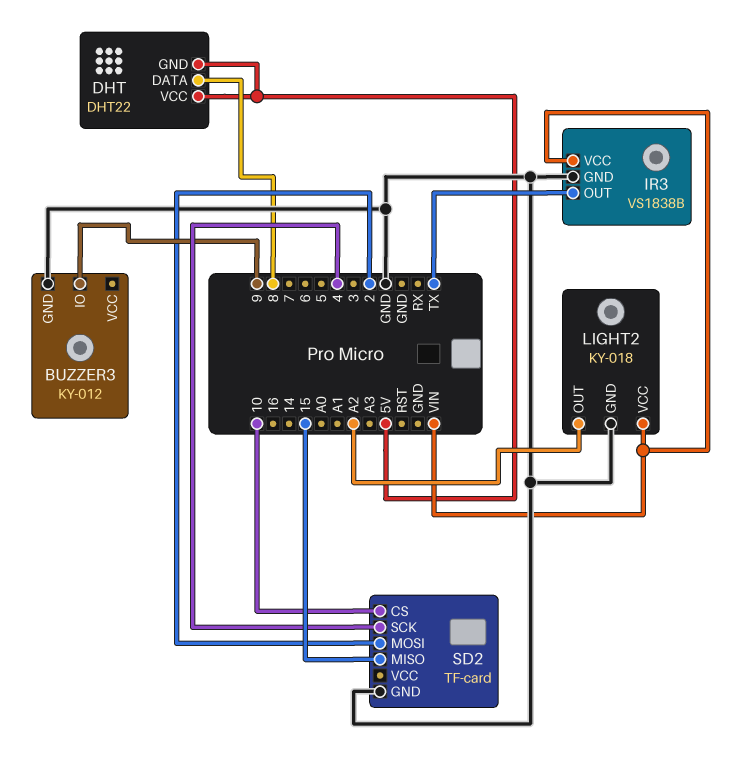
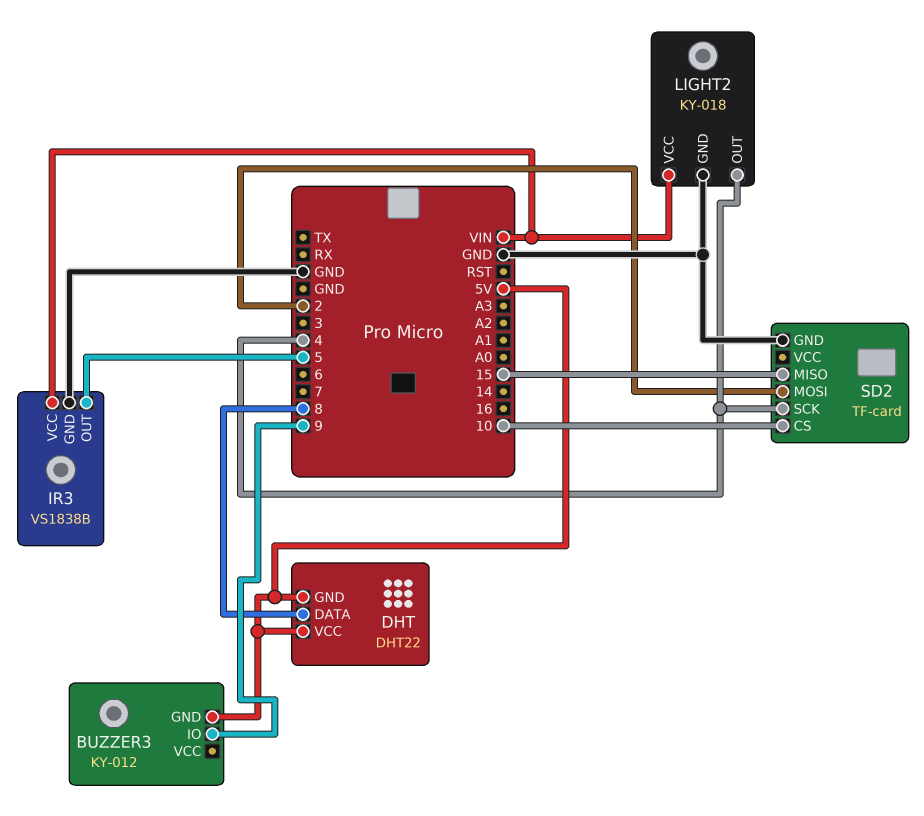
BUZZER3 pin GND: GND -> 5V
IR3 pin OUT: TX -> 5
LIGHT2 pin OUT: A2 -> 4

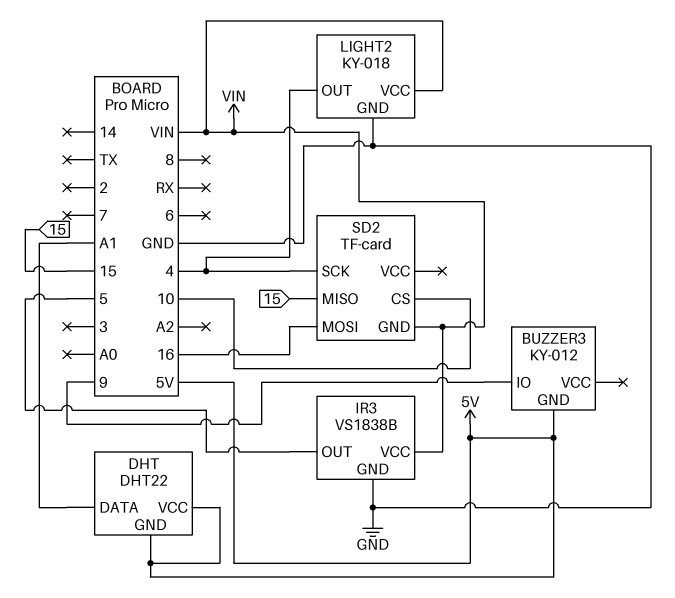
DHT pin DATA: 8 -> A1
SD2 pin GND: GND -> VIN
SD2 pin MOSI: 2 -> 16

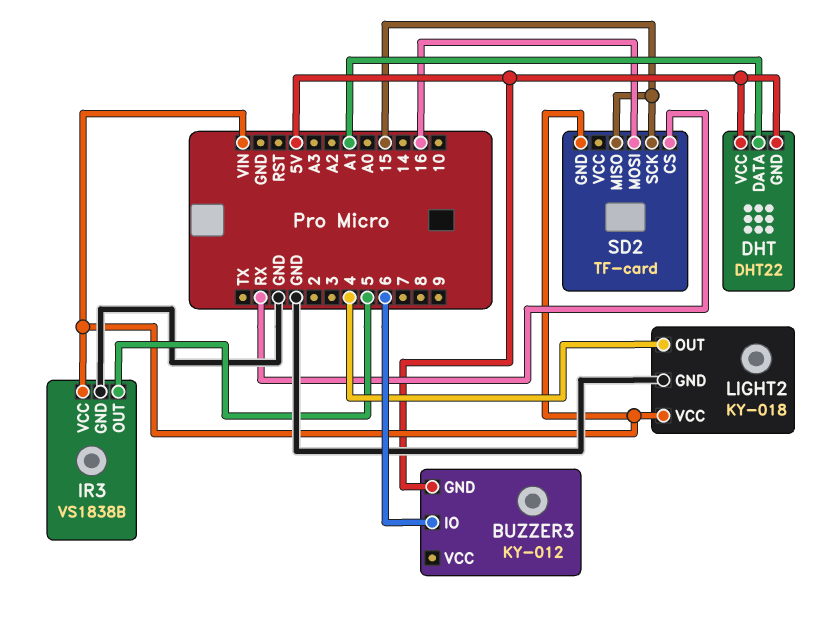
BUZZER3 pin IO: 9 -> 6
SD2 pin CS: 10 -> RX
SD2 pin SCK: 4 -> 15

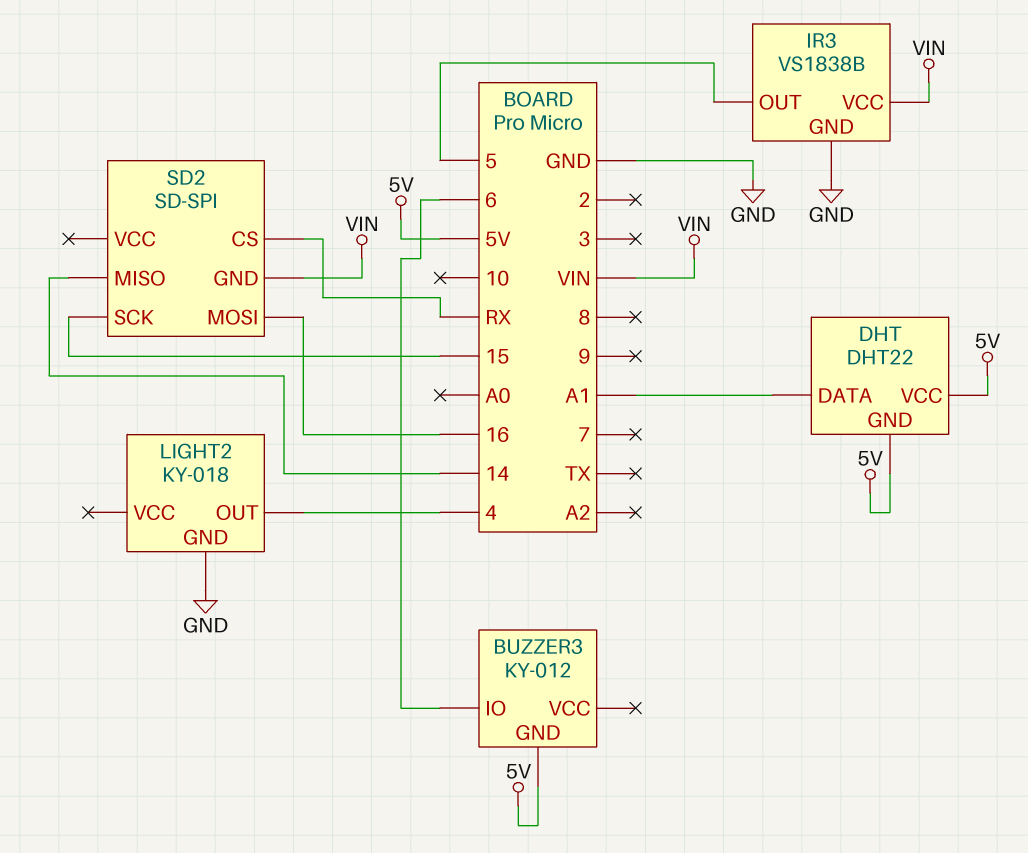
LIGHT2 pin VCC: VIN -> none
SD2: TF-card -> SD-SPI
SD2 pin MISO: 15 -> 14

